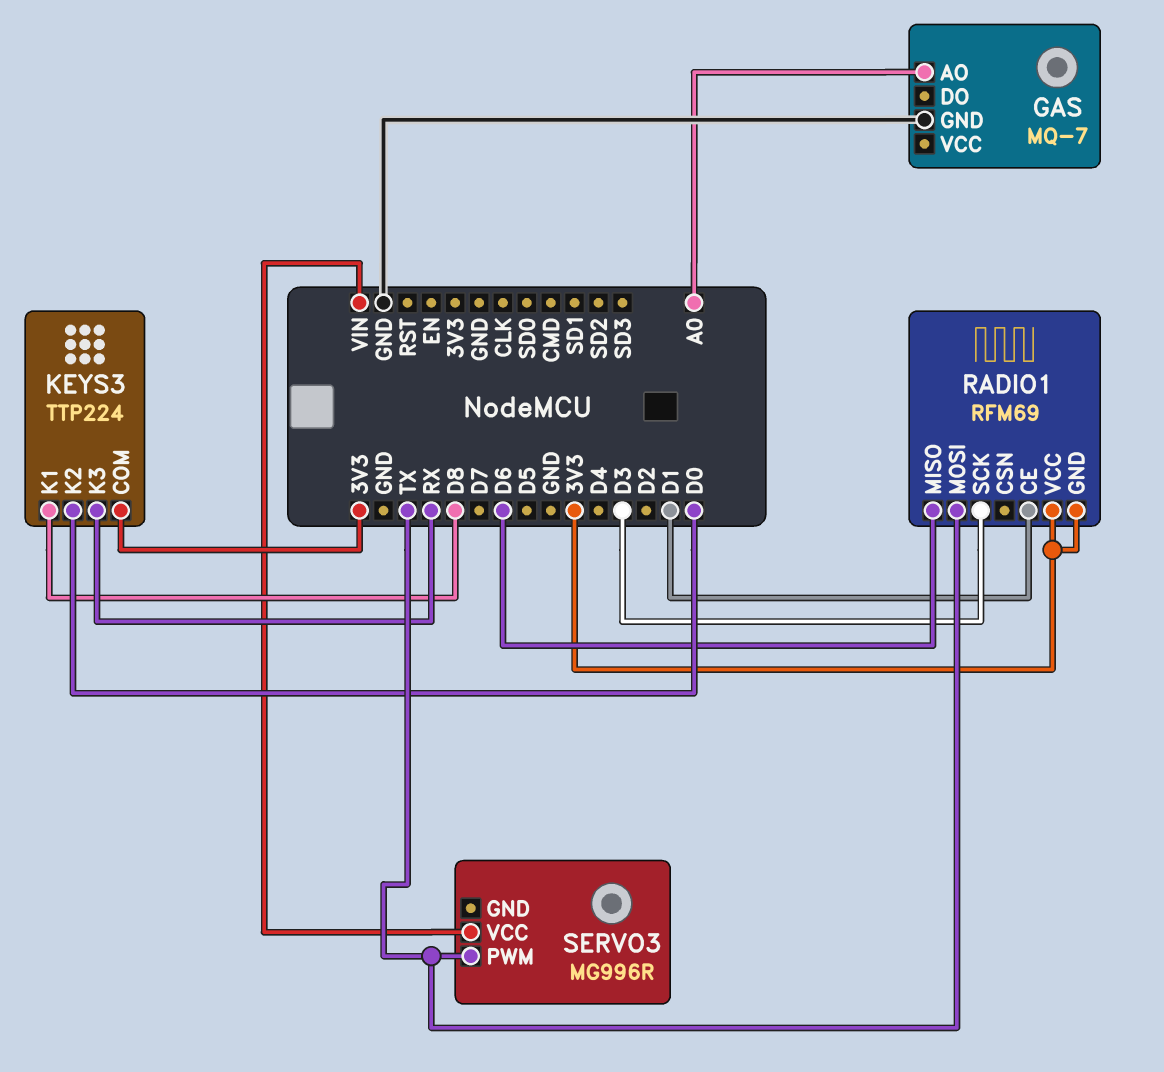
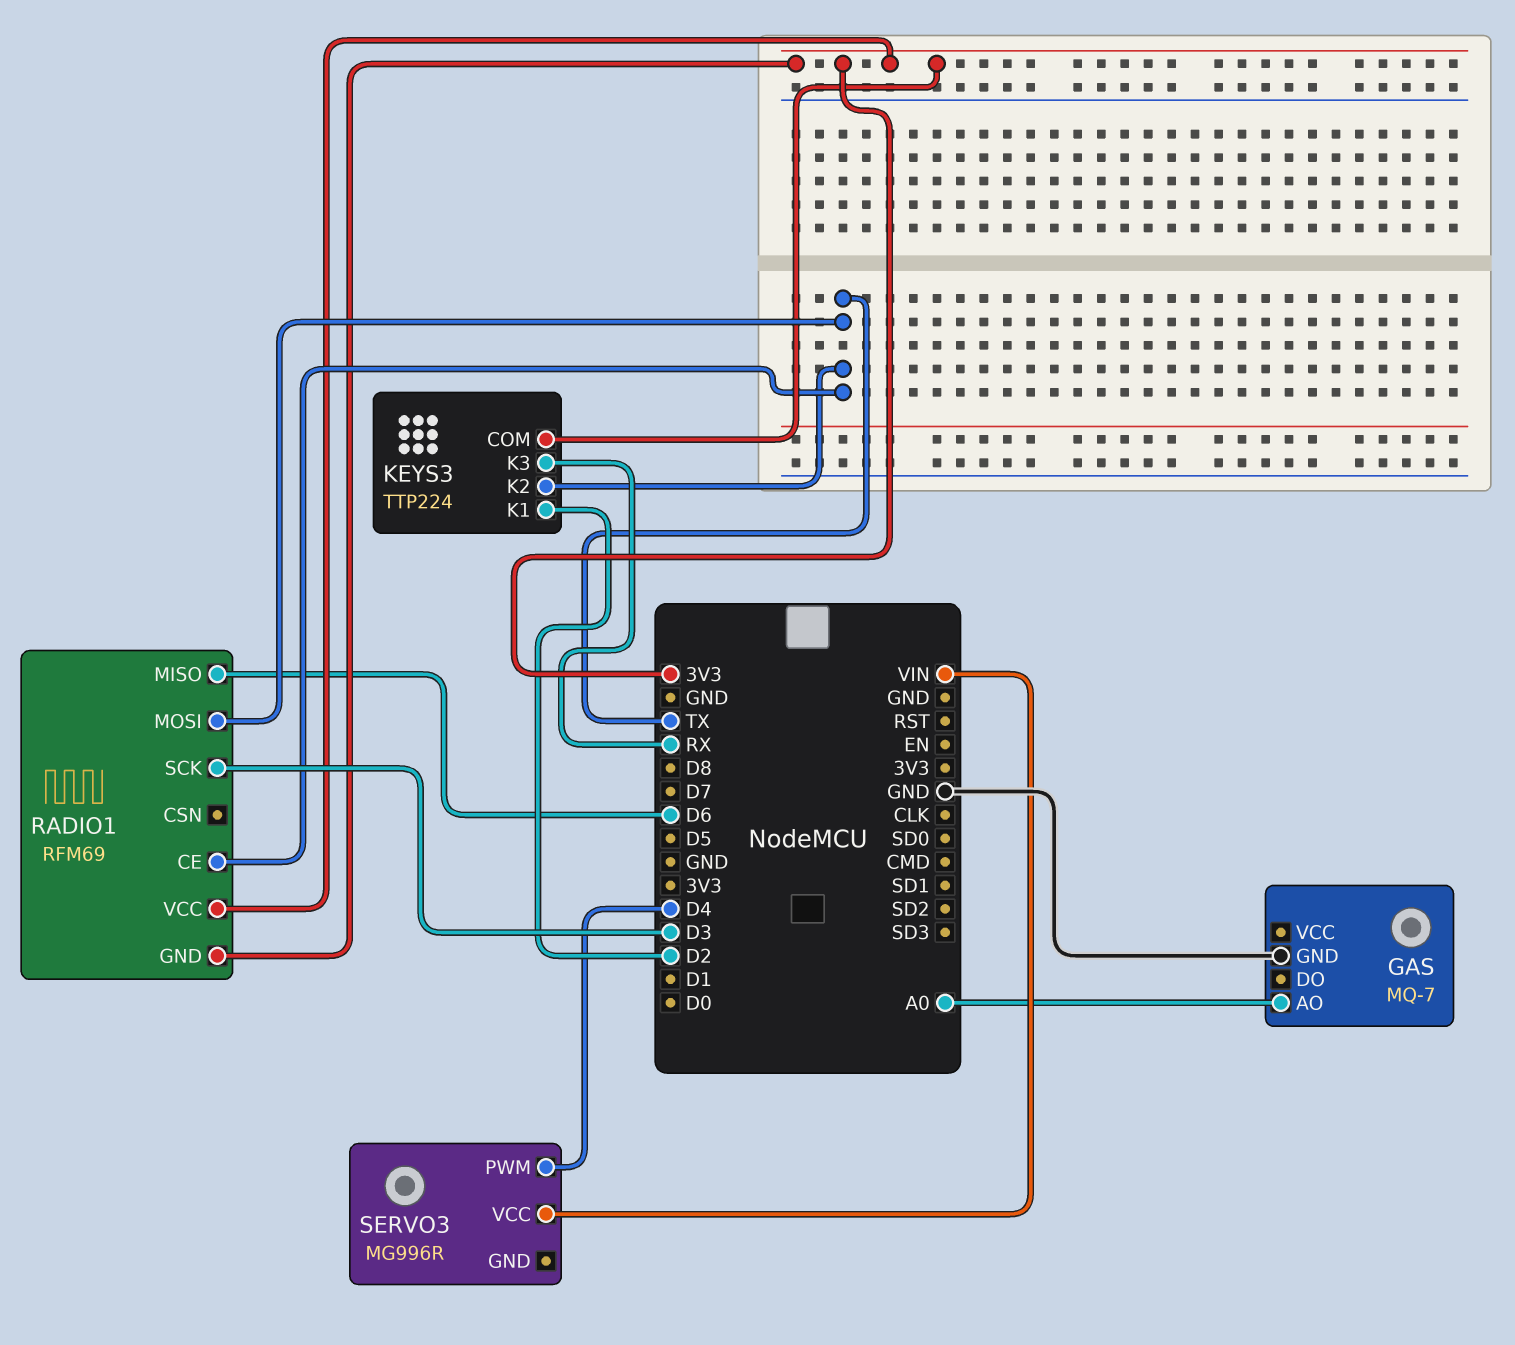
KEYS3 pin K1: D8 -> D2
KEYS3 pin K2: D0 -> TX
RADIO1 pin CE: D1 -> TX
SERVO3 pin PWM: TX -> D4

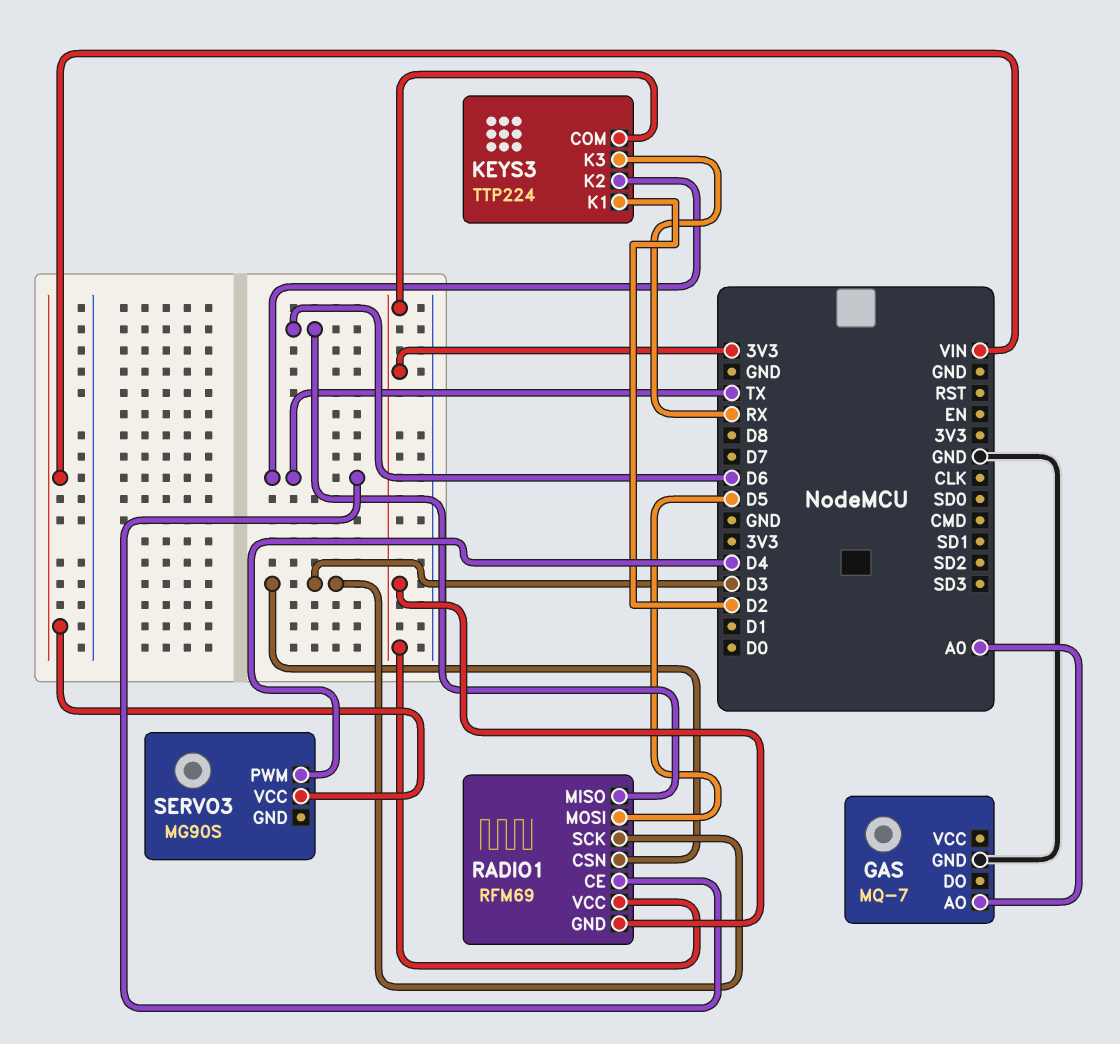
RADIO1 pin CSN: none -> D3
RADIO1 pin MOSI: TX -> D5
SERVO3: MG996R -> MG90S

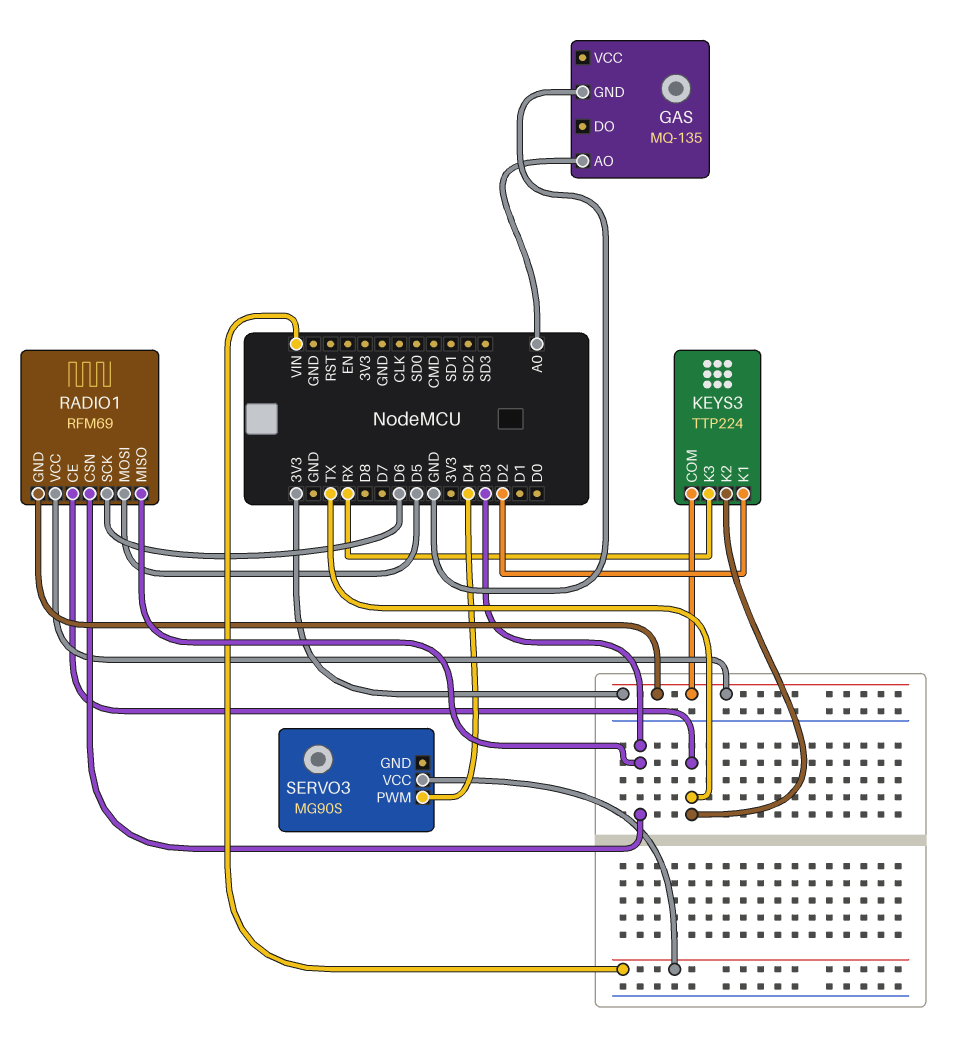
GAS: MQ-7 -> MQ-135
RADIO1 pin MISO: D6 -> D3
RADIO1 pin SCK: D3 -> D6

